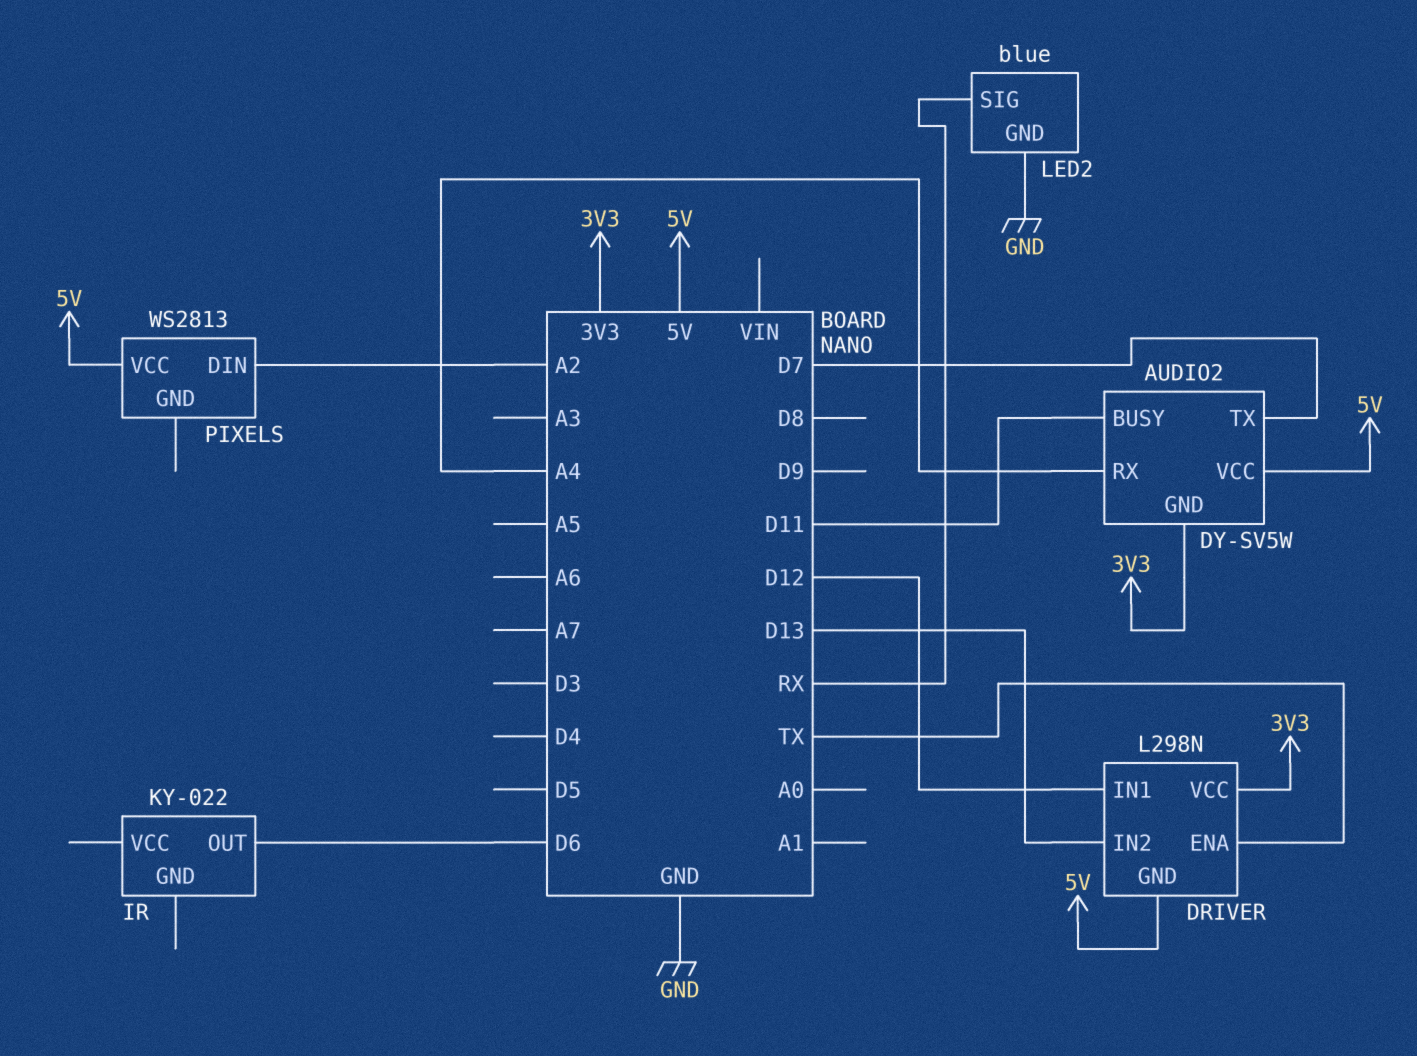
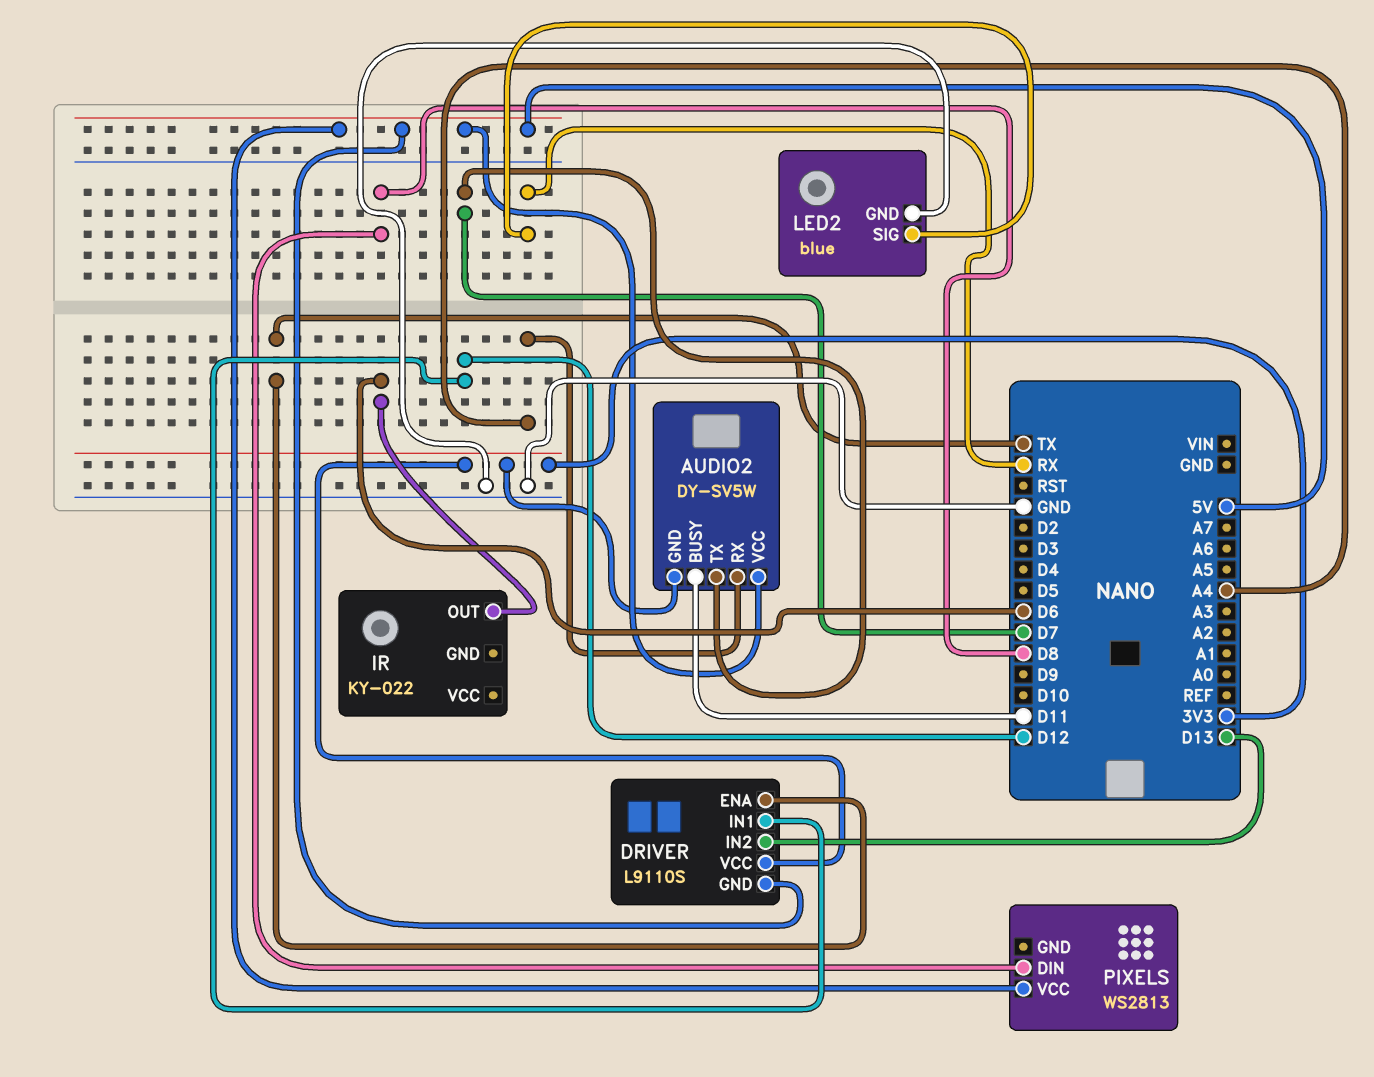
DRIVER: L298N -> L9110S
PIXELS pin DIN: A2 -> D8

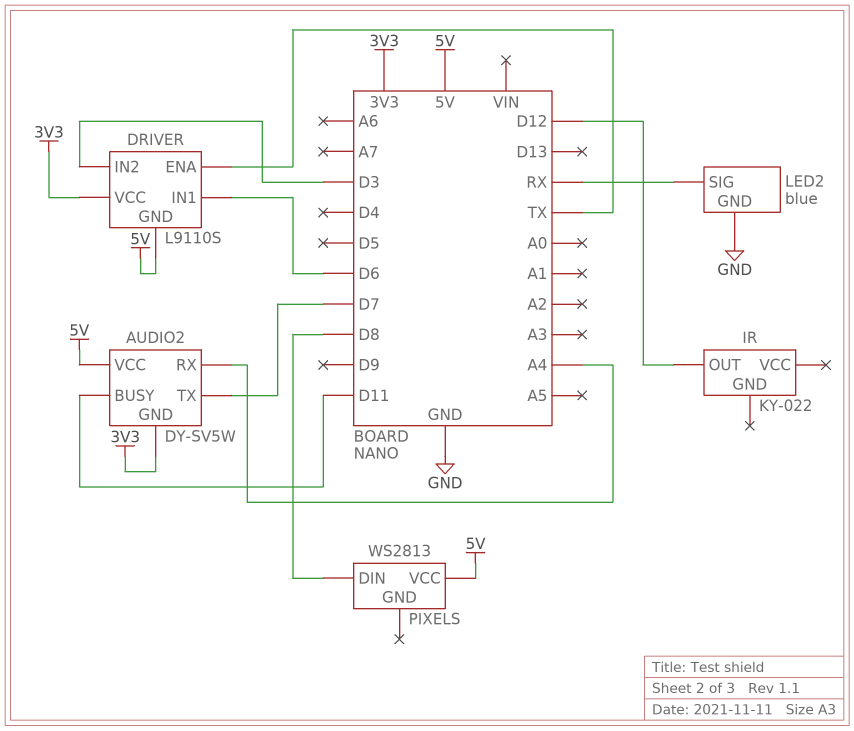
DRIVER pin IN1: D12 -> D6
DRIVER pin IN2: D13 -> D3
IR pin OUT: D6 -> D12

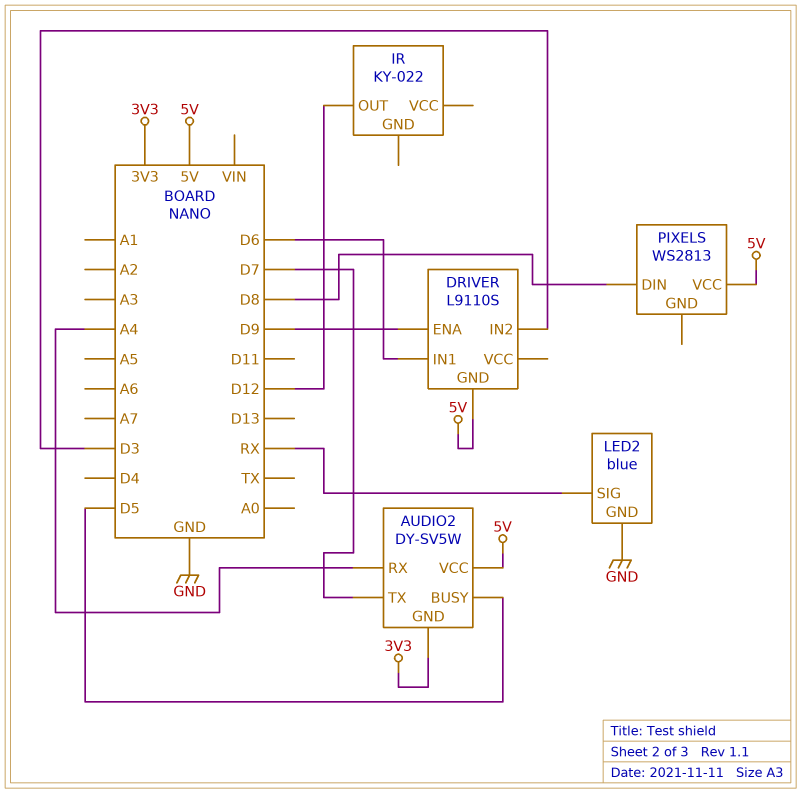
AUDIO2 pin BUSY: D11 -> D5
DRIVER pin ENA: TX -> D9
DRIVER pin VCC: 3V3 -> none

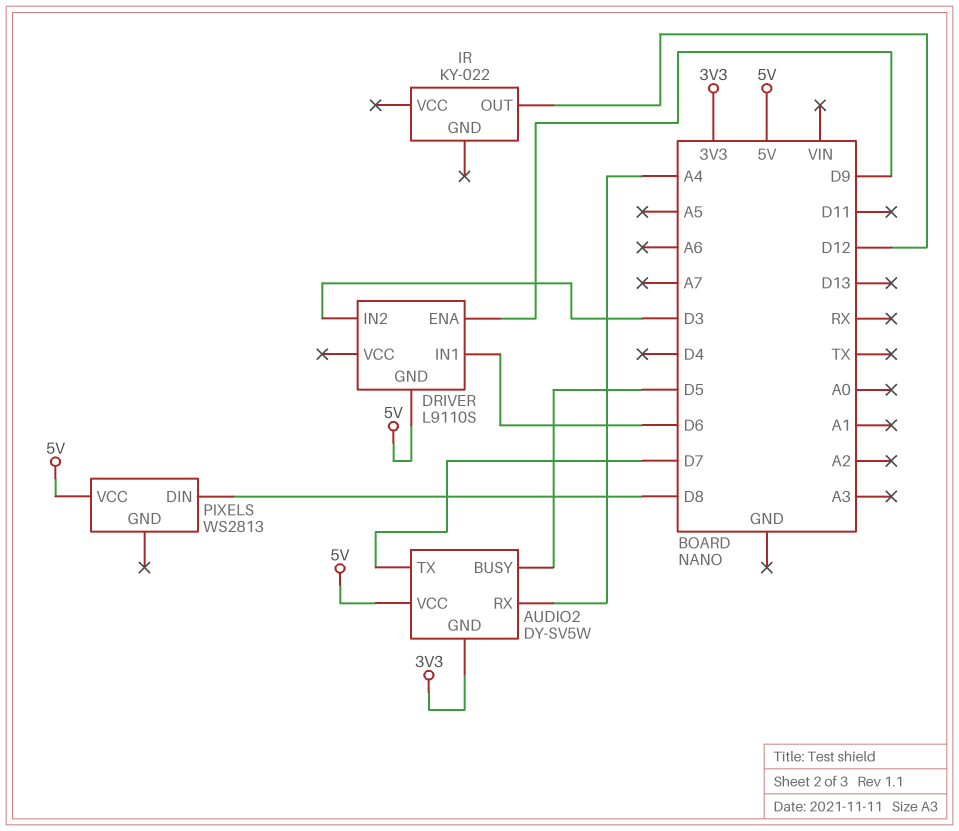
LED2: blue -> none
LED2 pin GND: GND -> none
LED2 pin SIG: RX -> none

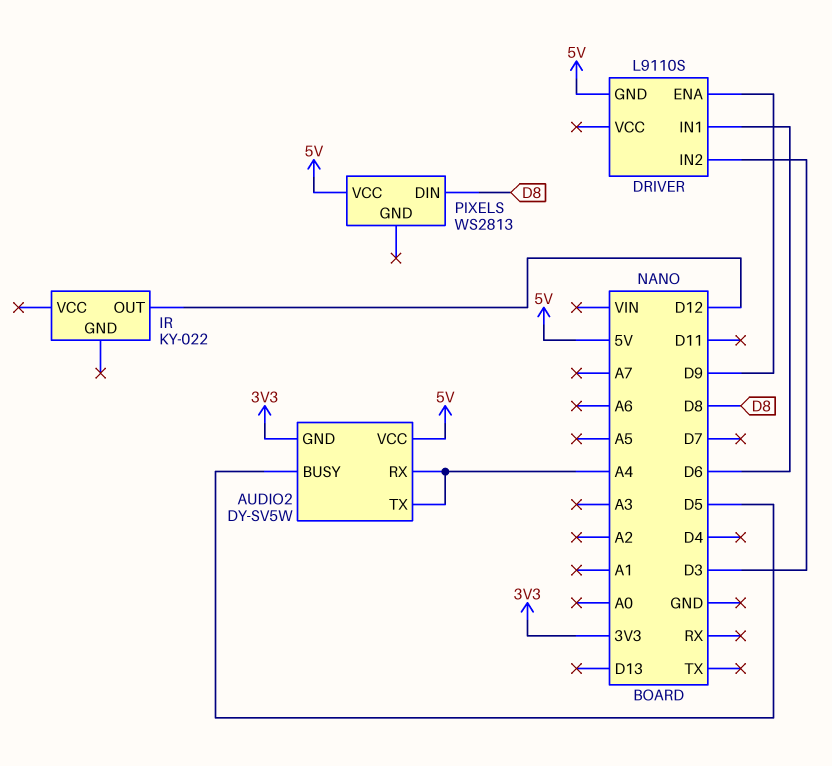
AUDIO2 pin TX: D7 -> A4

